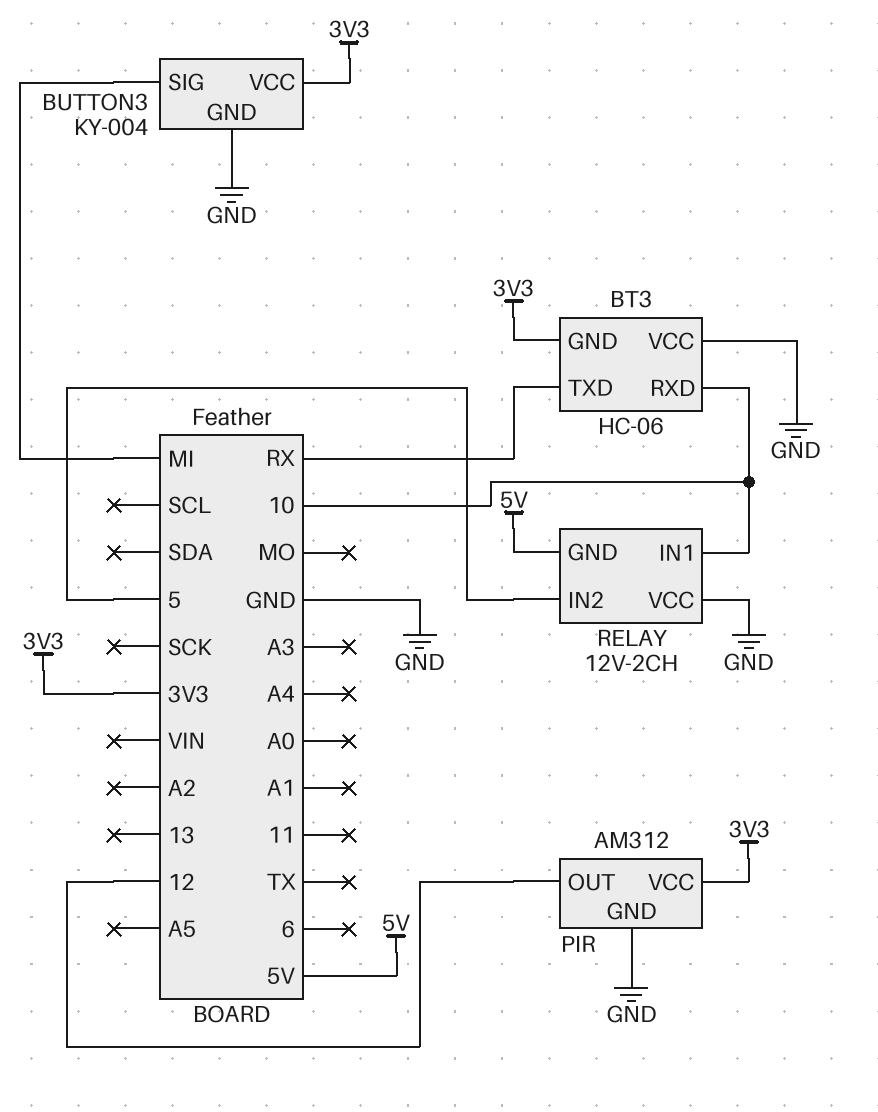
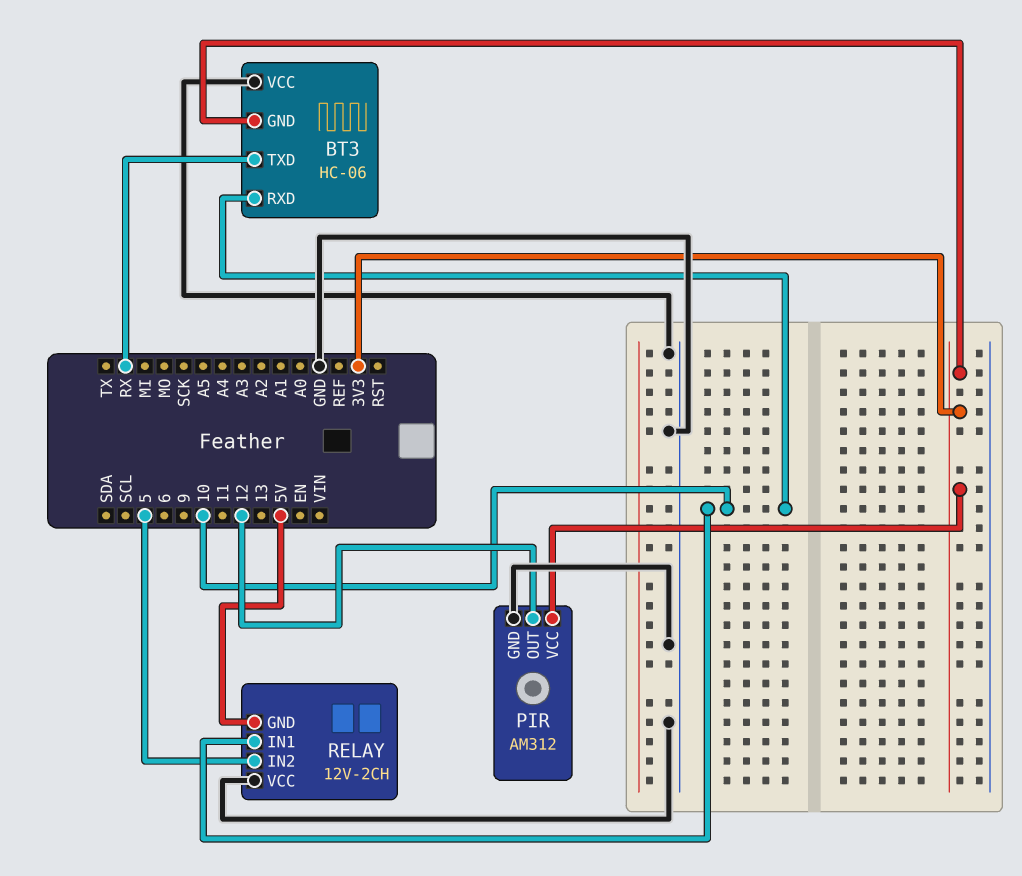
BUTTON3: KY-004 -> none
BUTTON3 pin GND: GND -> none
BUTTON3 pin SIG: MI -> none
BUTTON3 pin VCC: 3V3 -> none

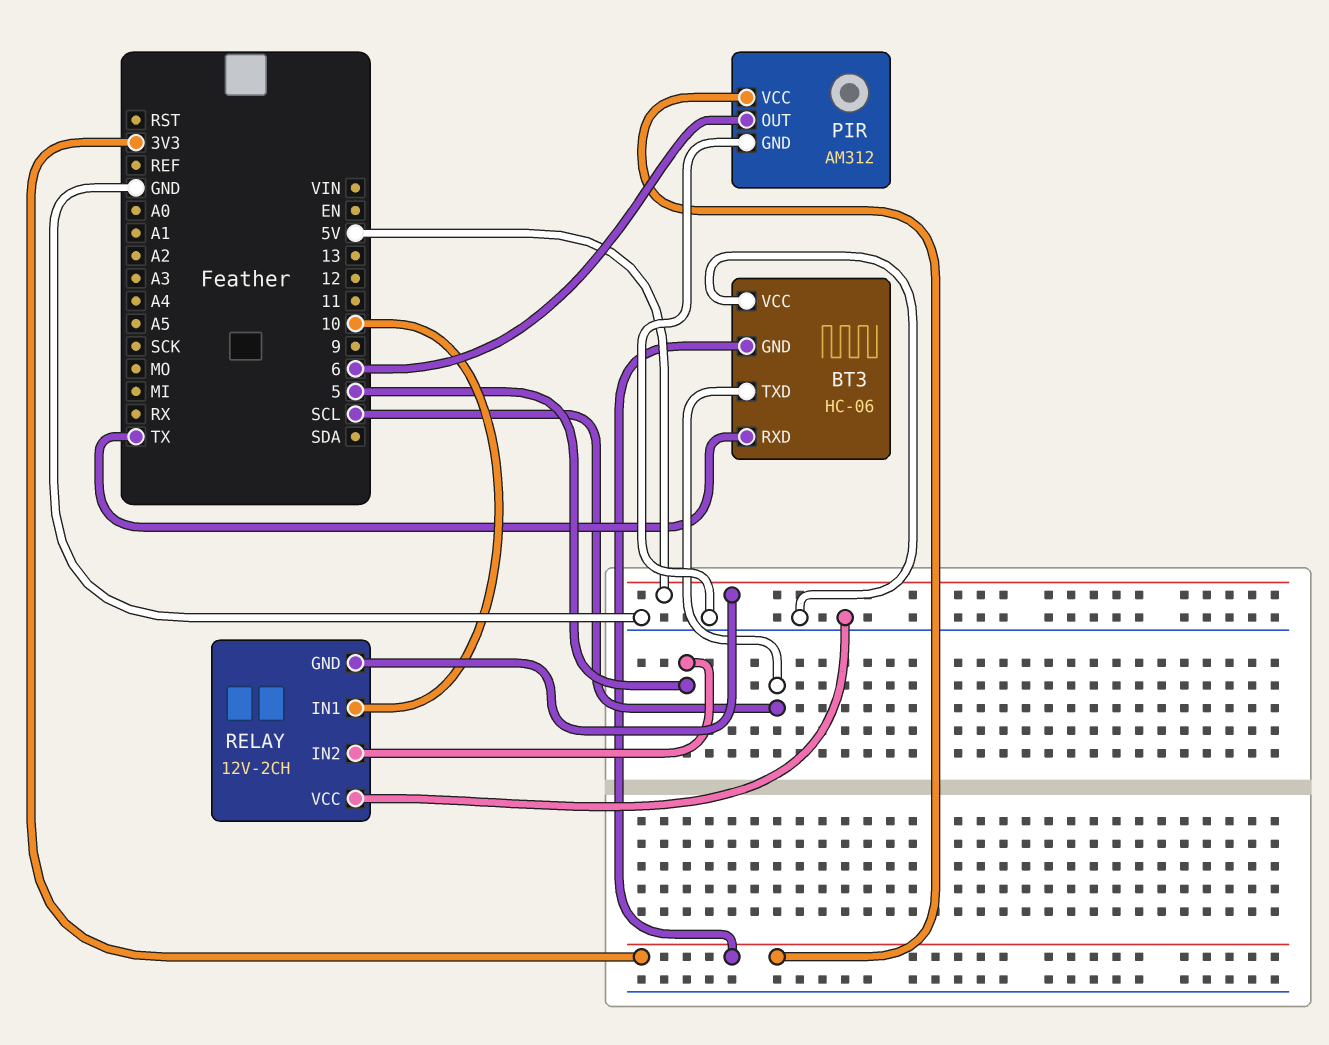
BT3 pin RXD: 10 -> TX
BT3 pin TXD: RX -> SCL
PIR pin OUT: 12 -> 6

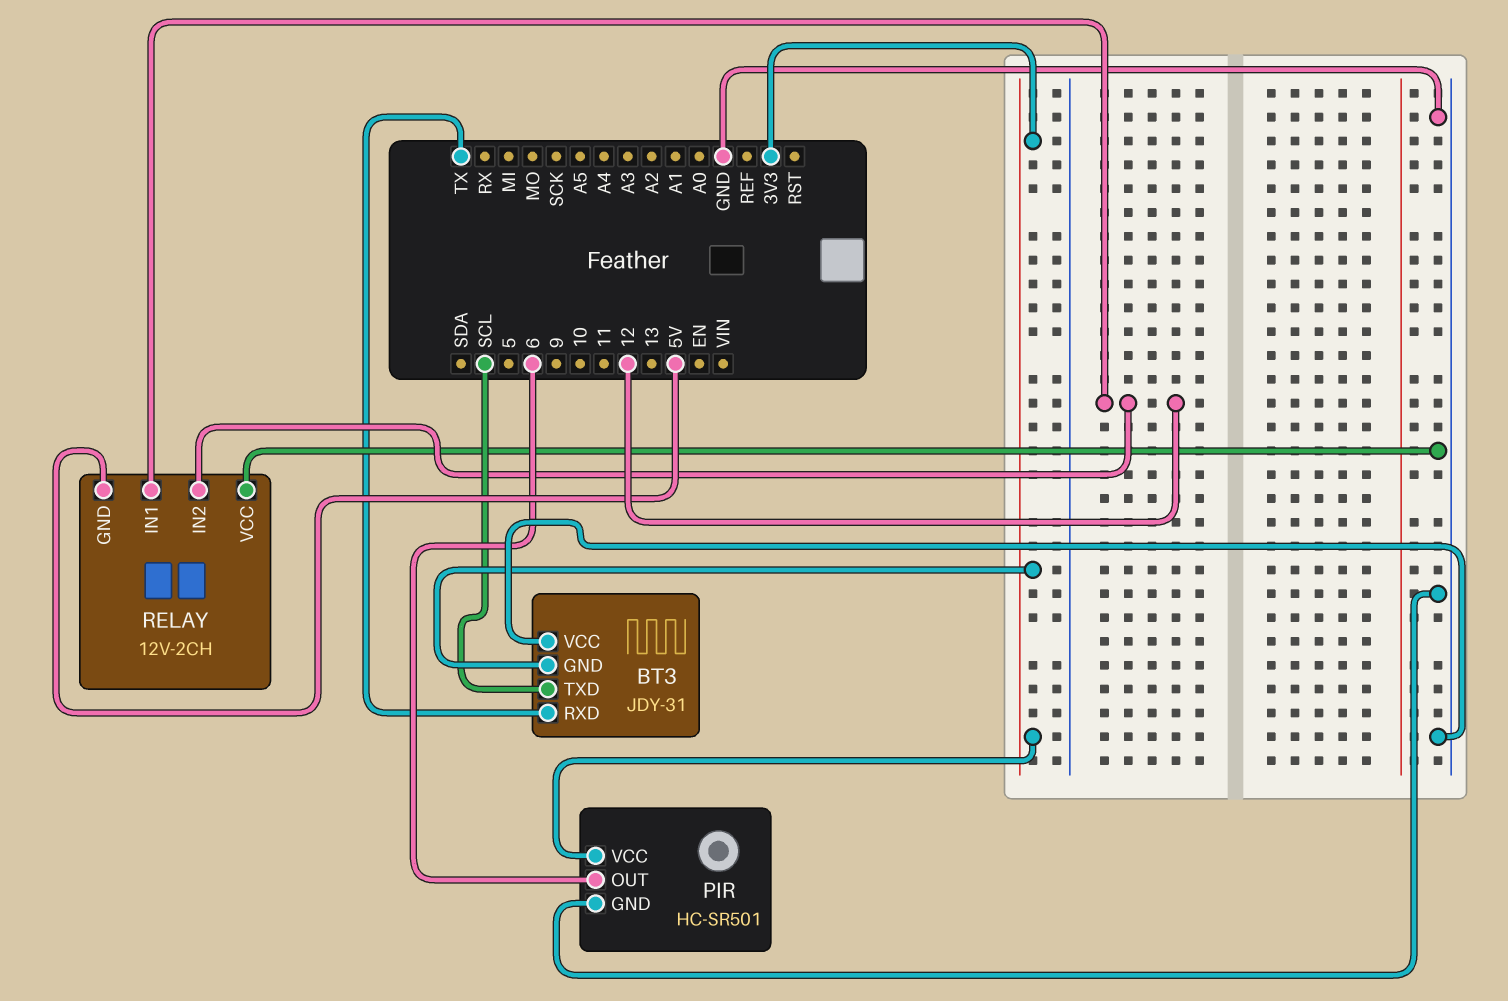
BT3: HC-06 -> JDY-31
PIR: AM312 -> HC-SR501
RELAY pin IN1: 10 -> 12
RELAY pin IN2: 5 -> 12

